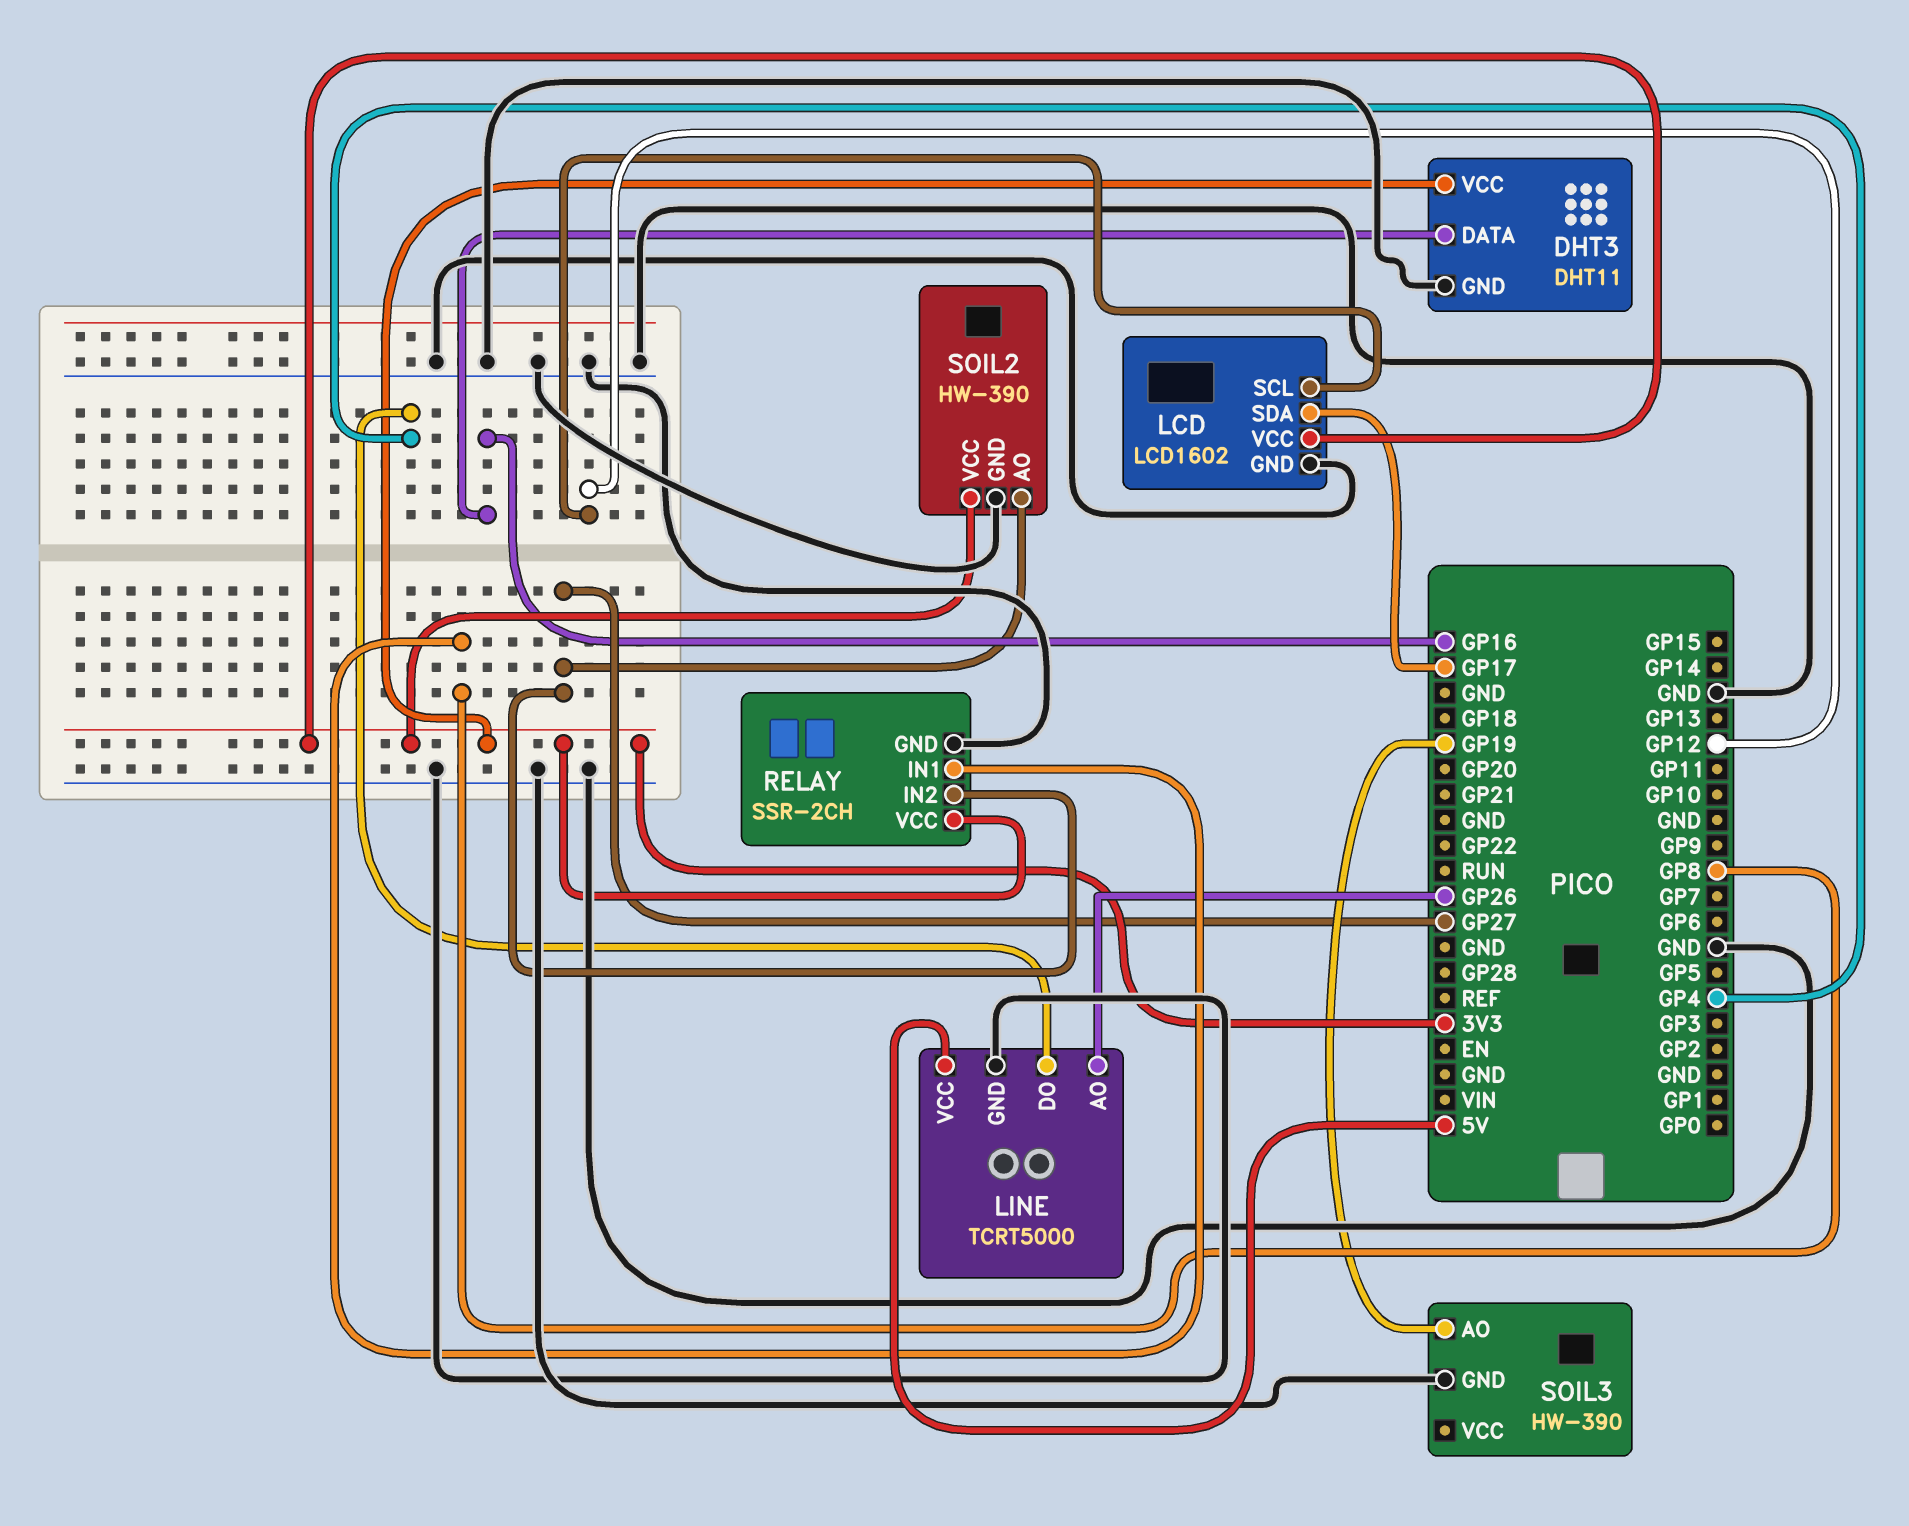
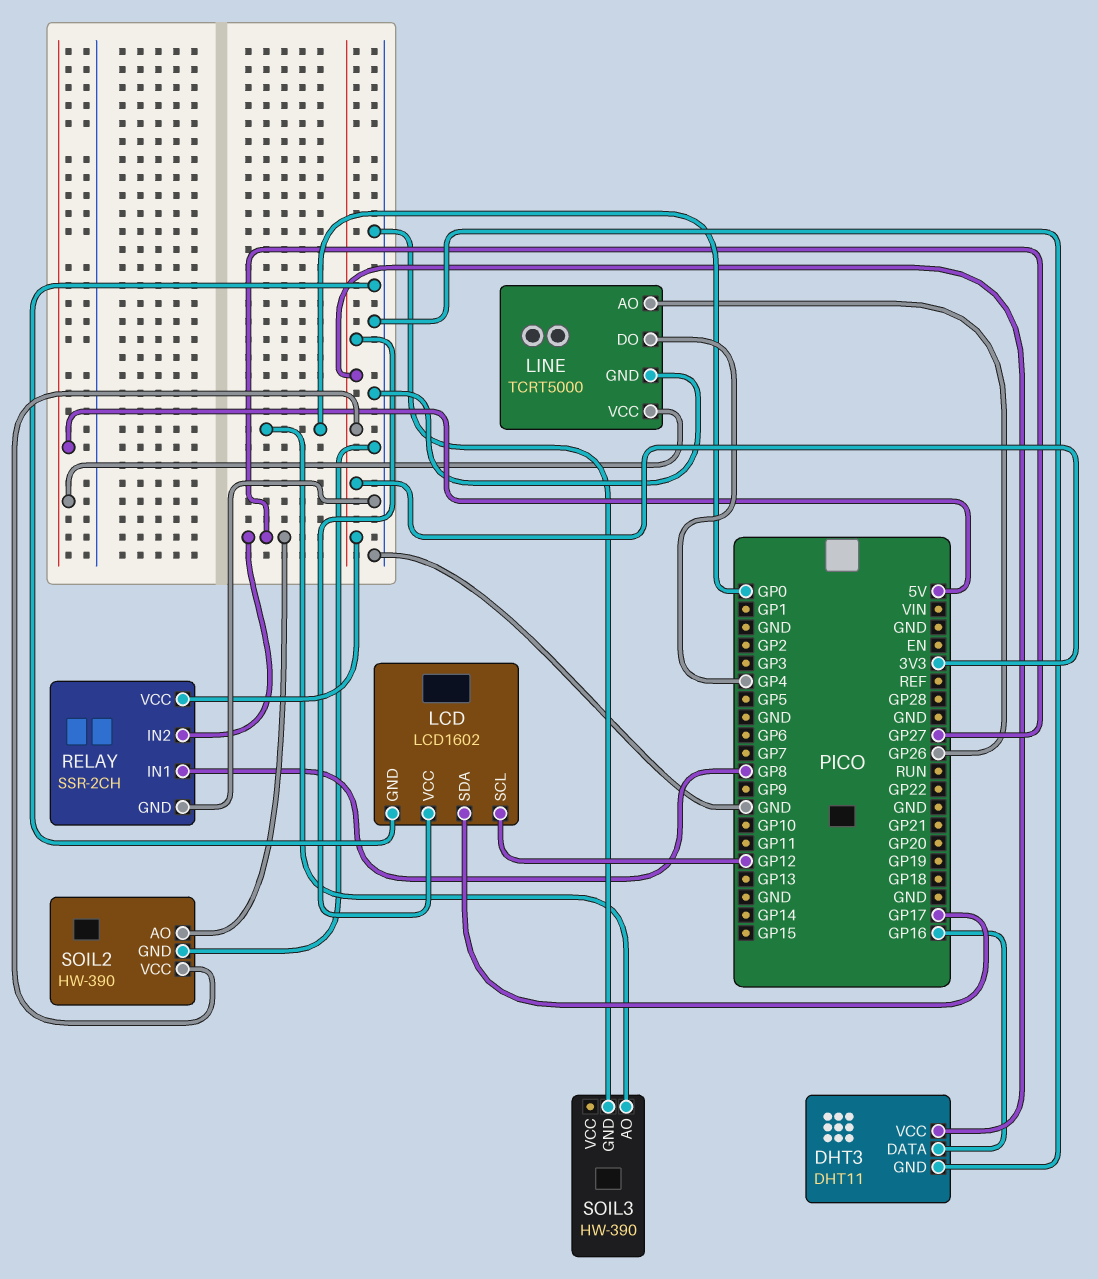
SOIL3 pin AO: GP19 -> GP0

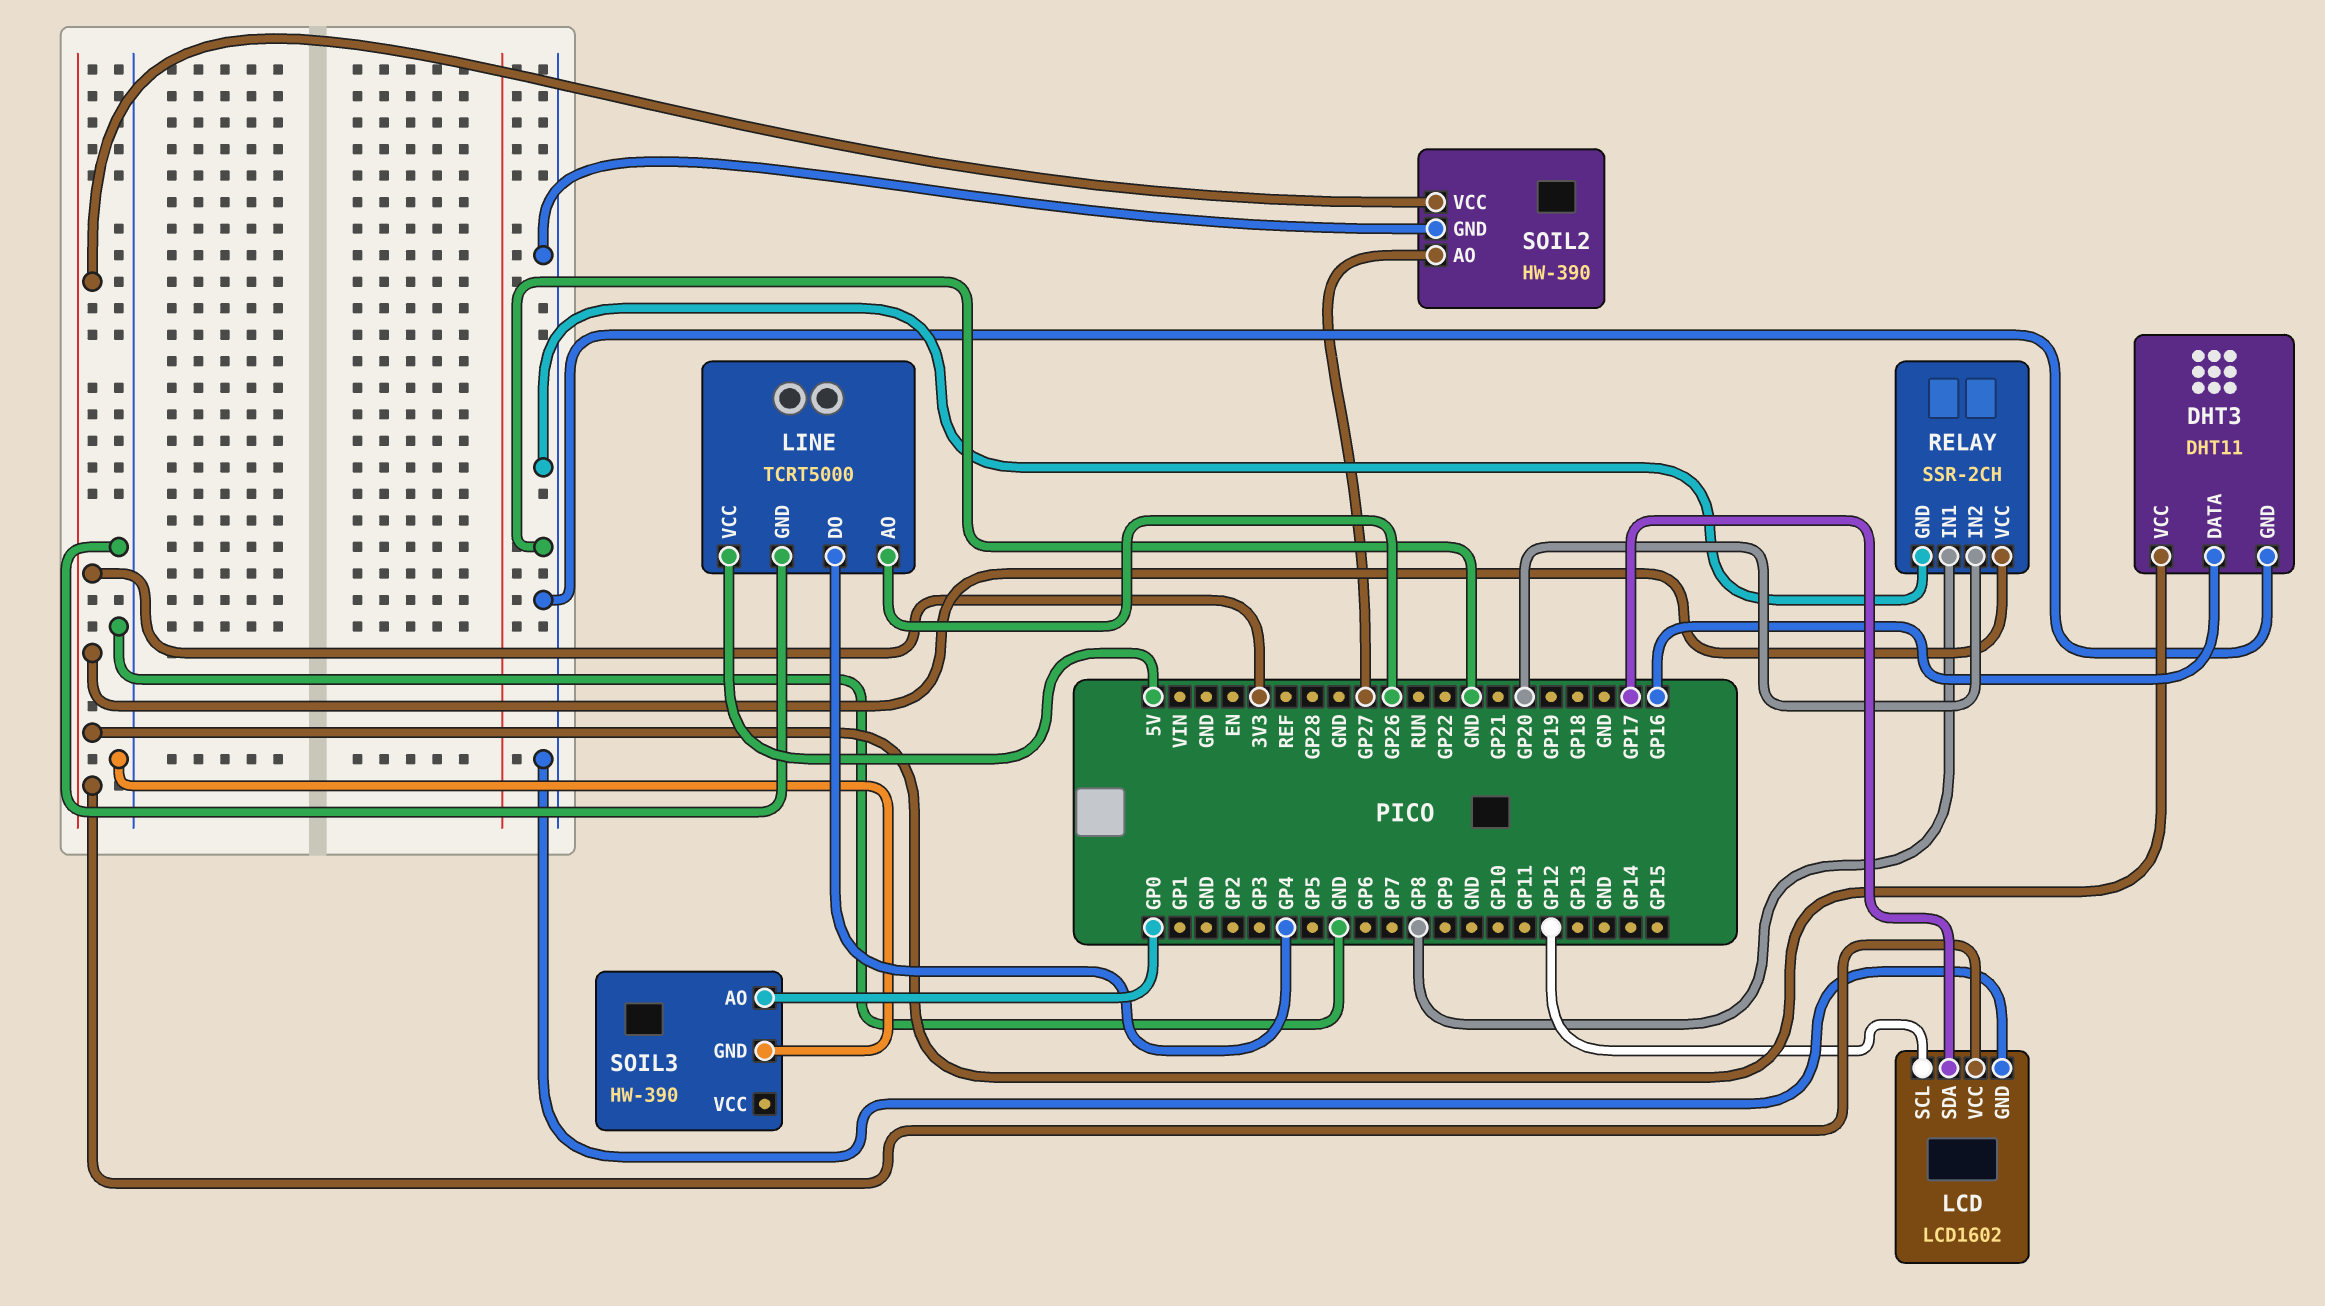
RELAY pin IN2: GP27 -> GP20

